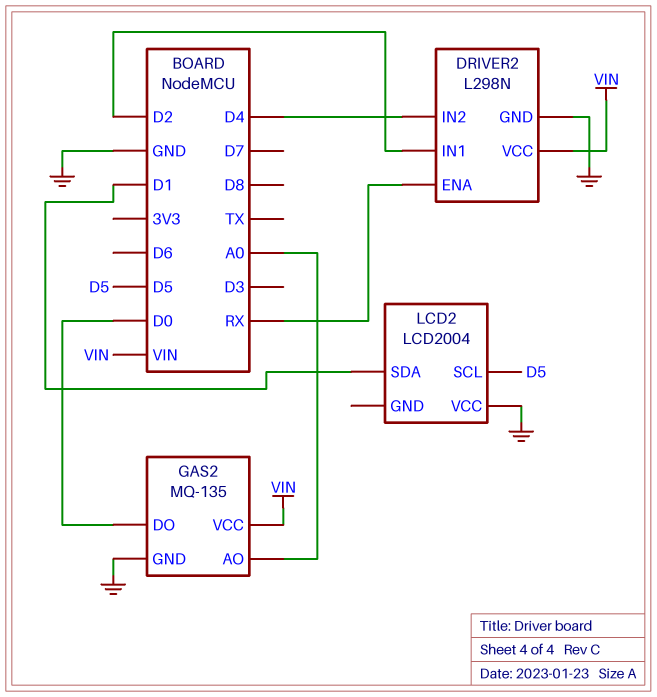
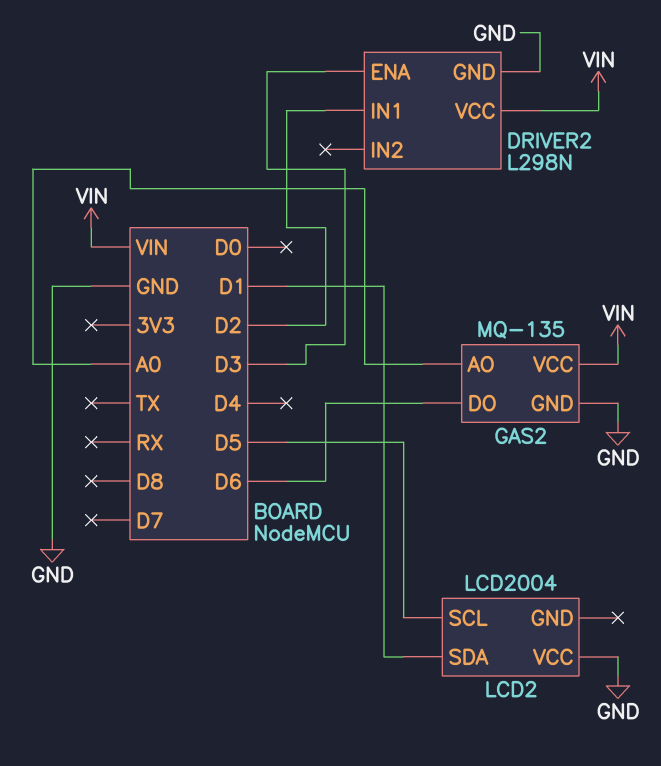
DRIVER2 pin ENA: RX -> D3
DRIVER2 pin IN2: D4 -> none
GAS2 pin DO: D0 -> D6

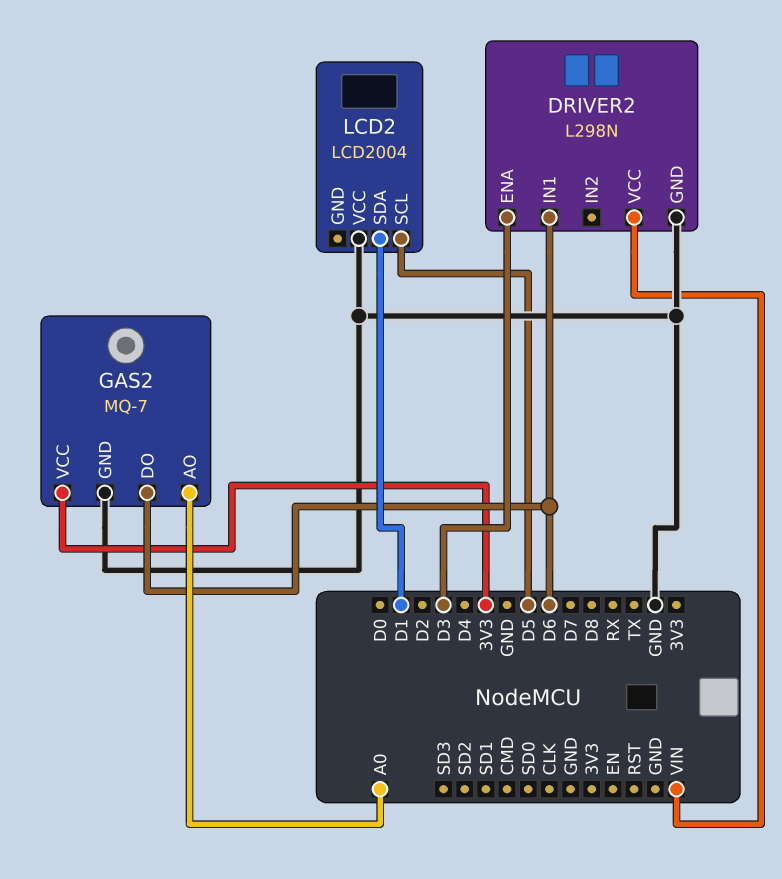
DRIVER2 pin IN1: D2 -> D6
GAS2: MQ-135 -> MQ-7
GAS2 pin VCC: VIN -> 3V3

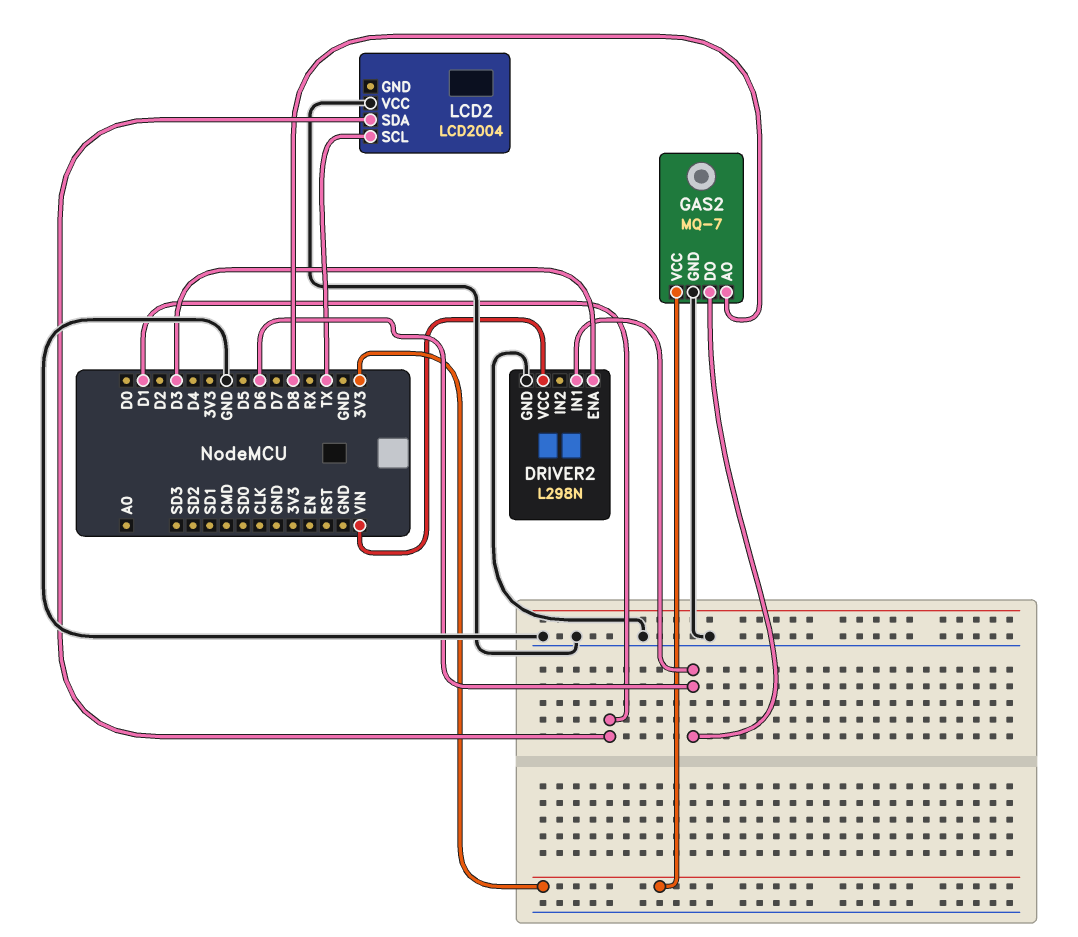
GAS2 pin AO: A0 -> D8
LCD2 pin SCL: D5 -> TX

